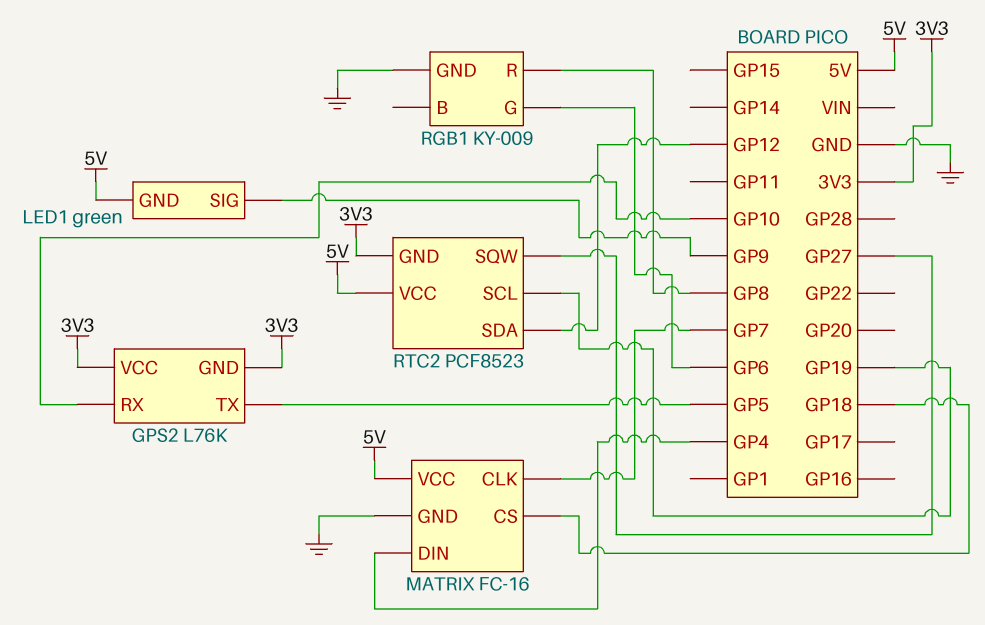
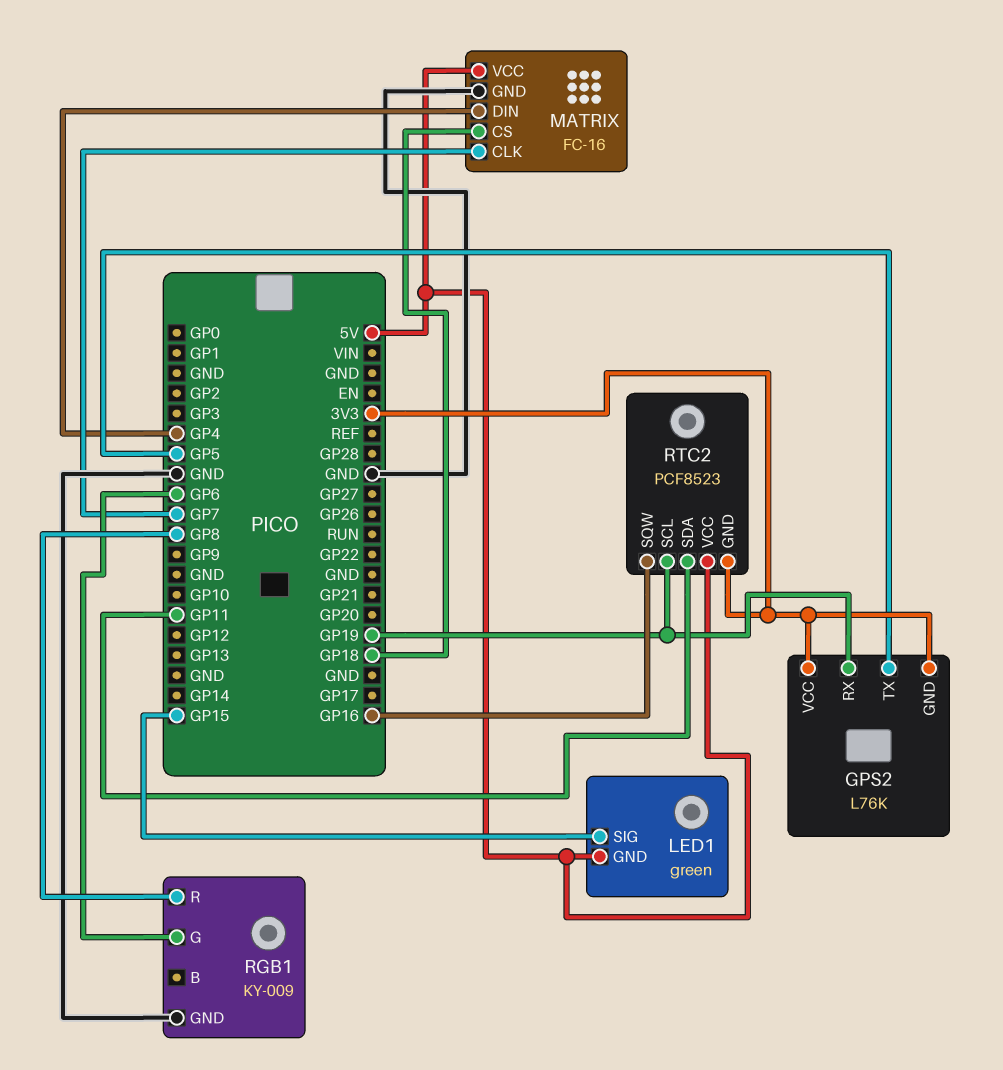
GPS2 pin RX: GP10 -> GP19
LED1 pin SIG: GP9 -> GP15
RTC2 pin SDA: GP12 -> GP11
RTC2 pin SQW: GP27 -> GP16

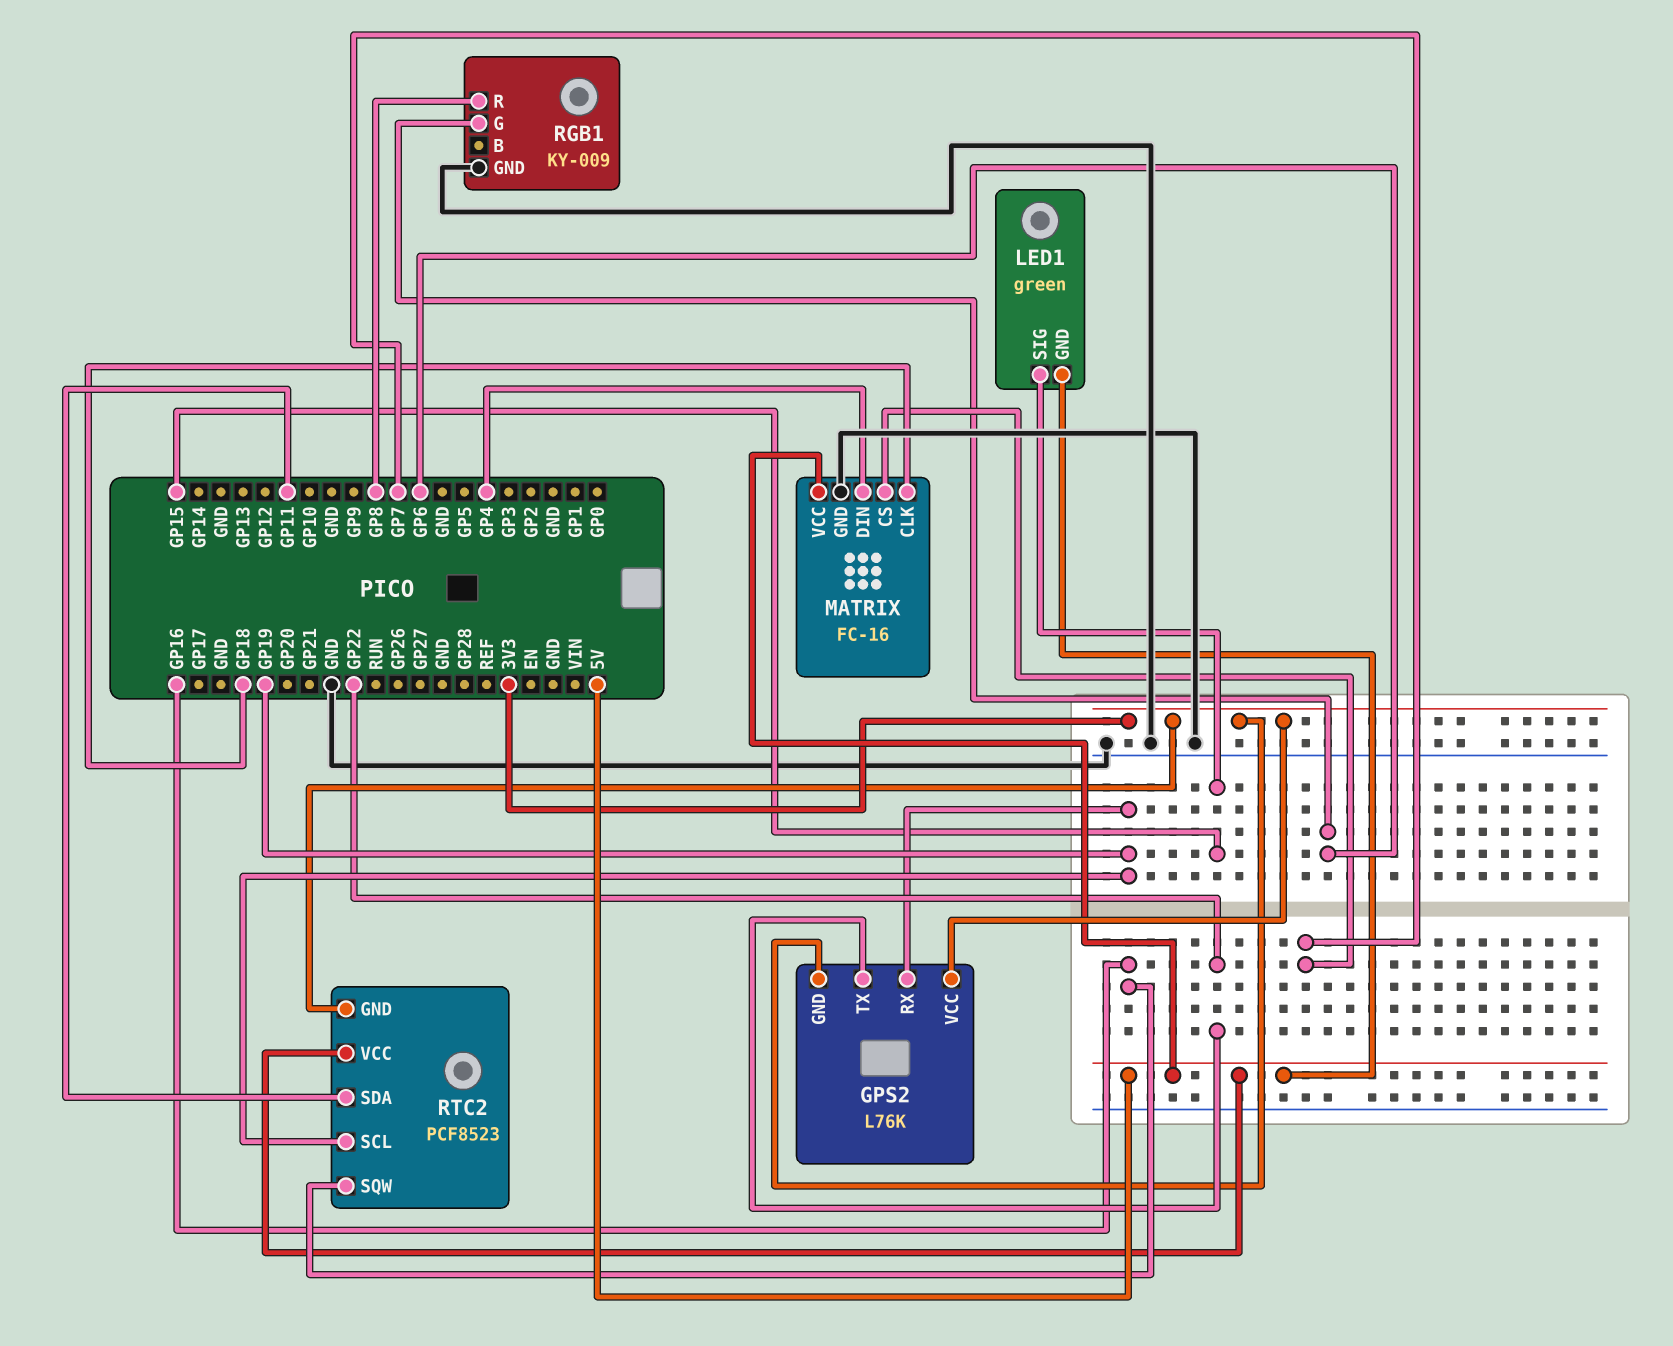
GPS2 pin TX: GP5 -> GP22
MATRIX pin CLK: GP7 -> GP18
MATRIX pin CS: GP18 -> GP7

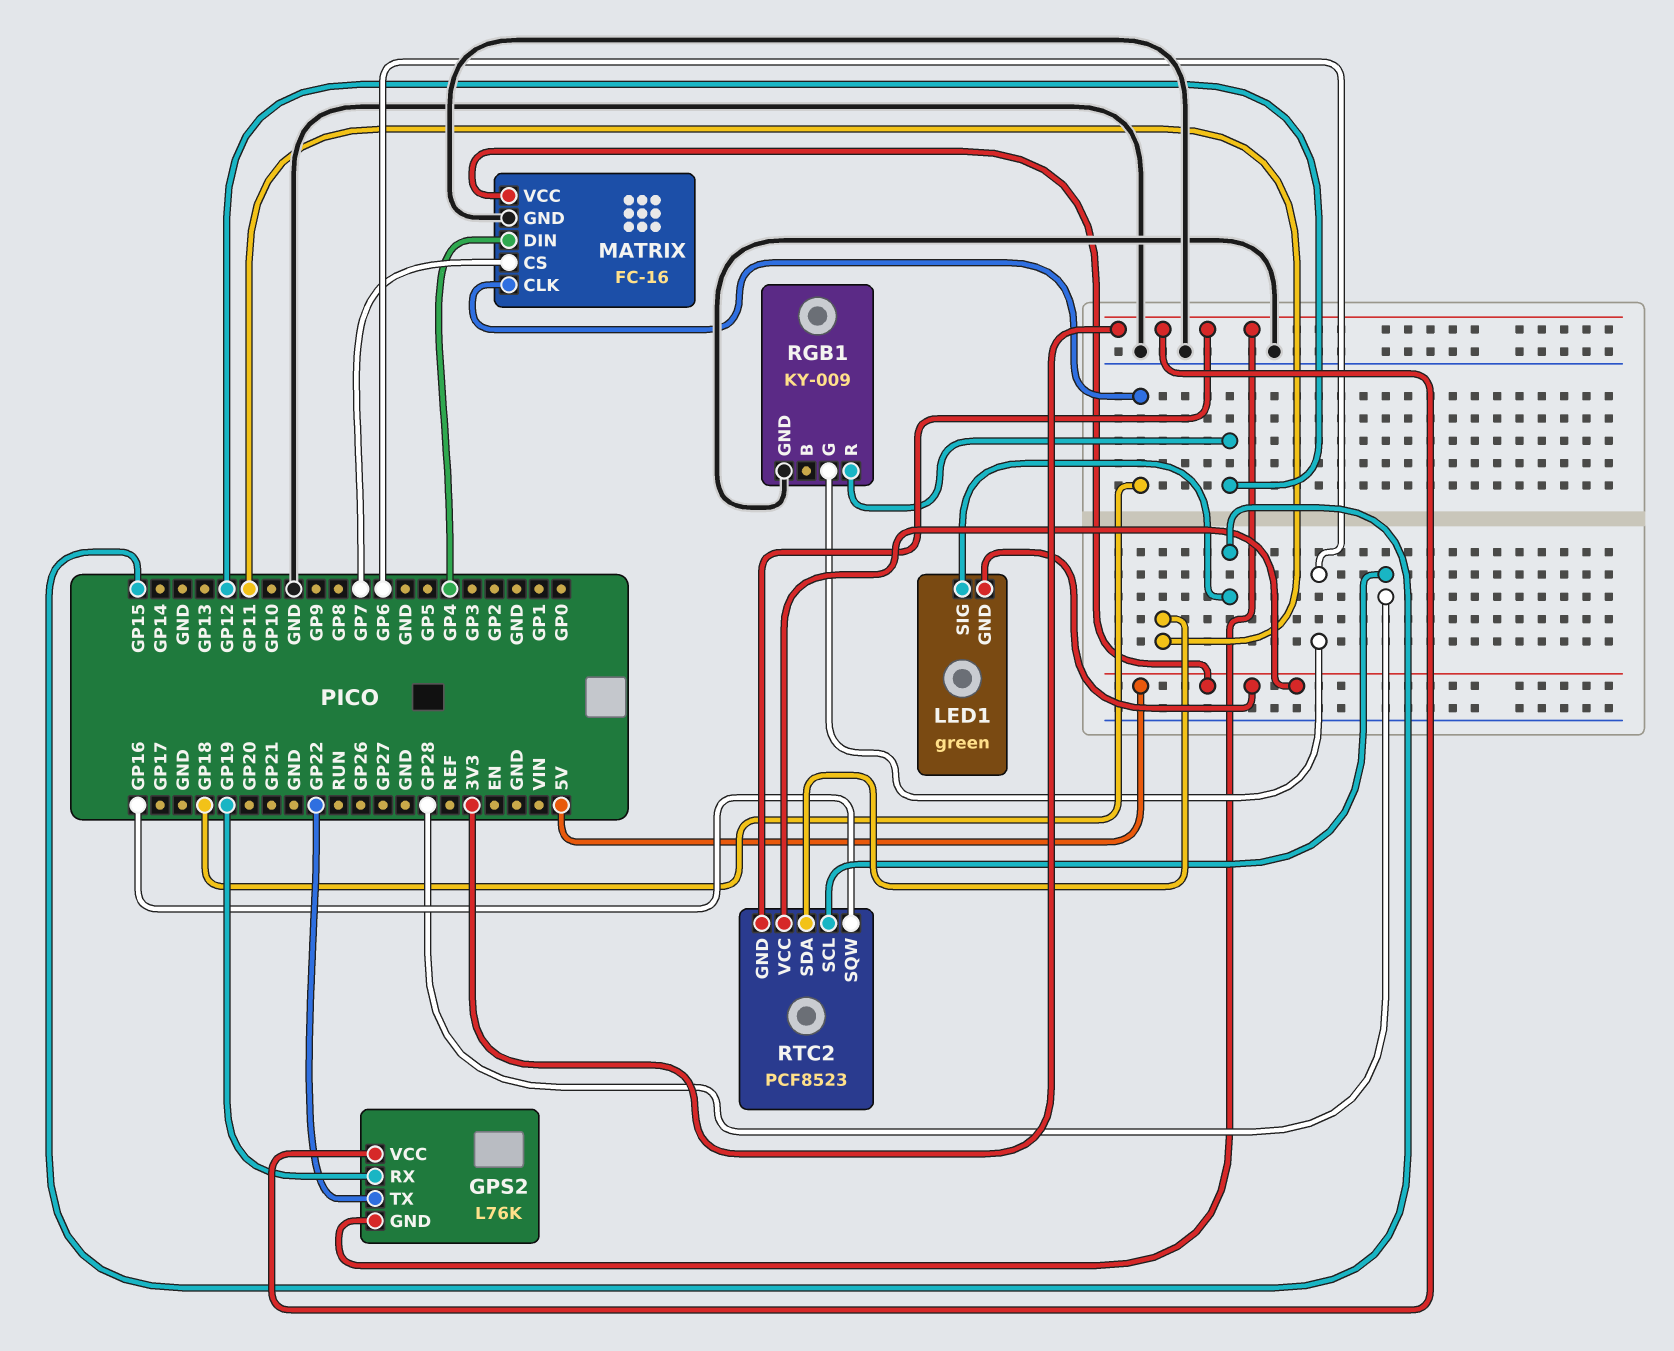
RGB1 pin R: GP8 -> GP12
RTC2 pin SCL: GP19 -> GP28

